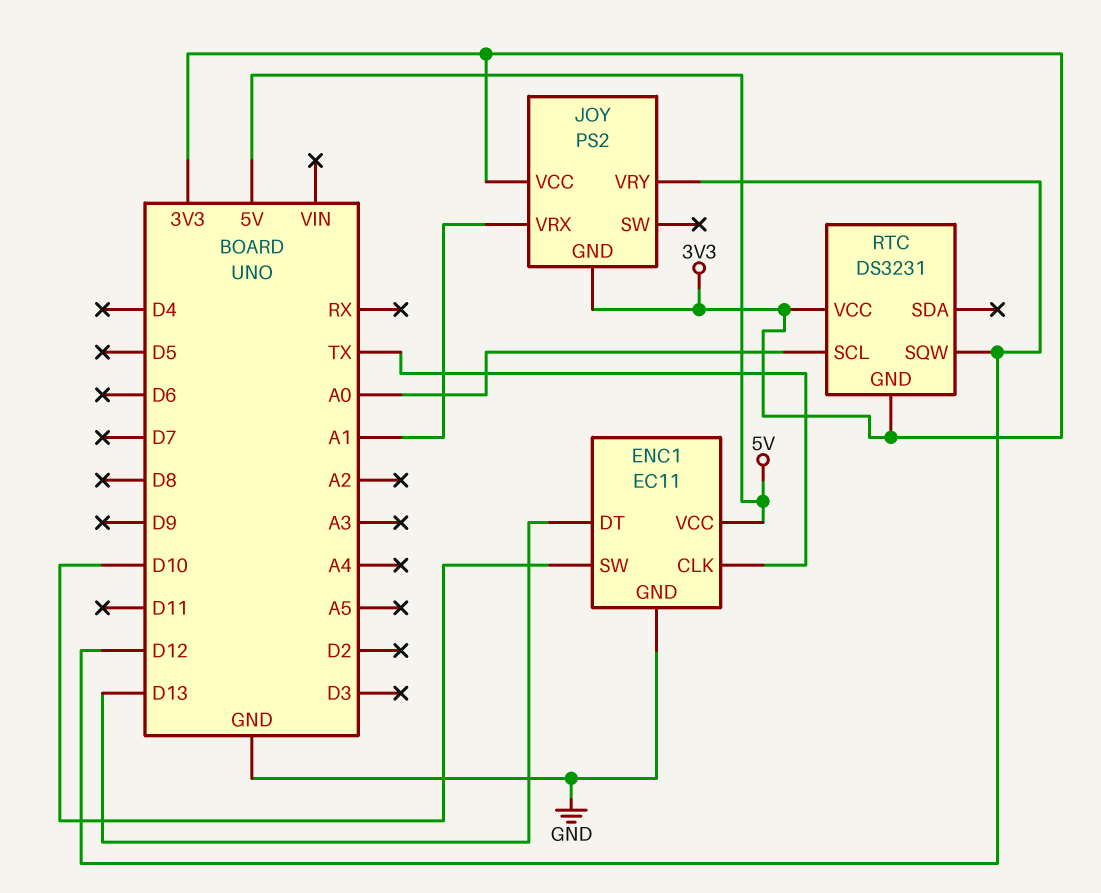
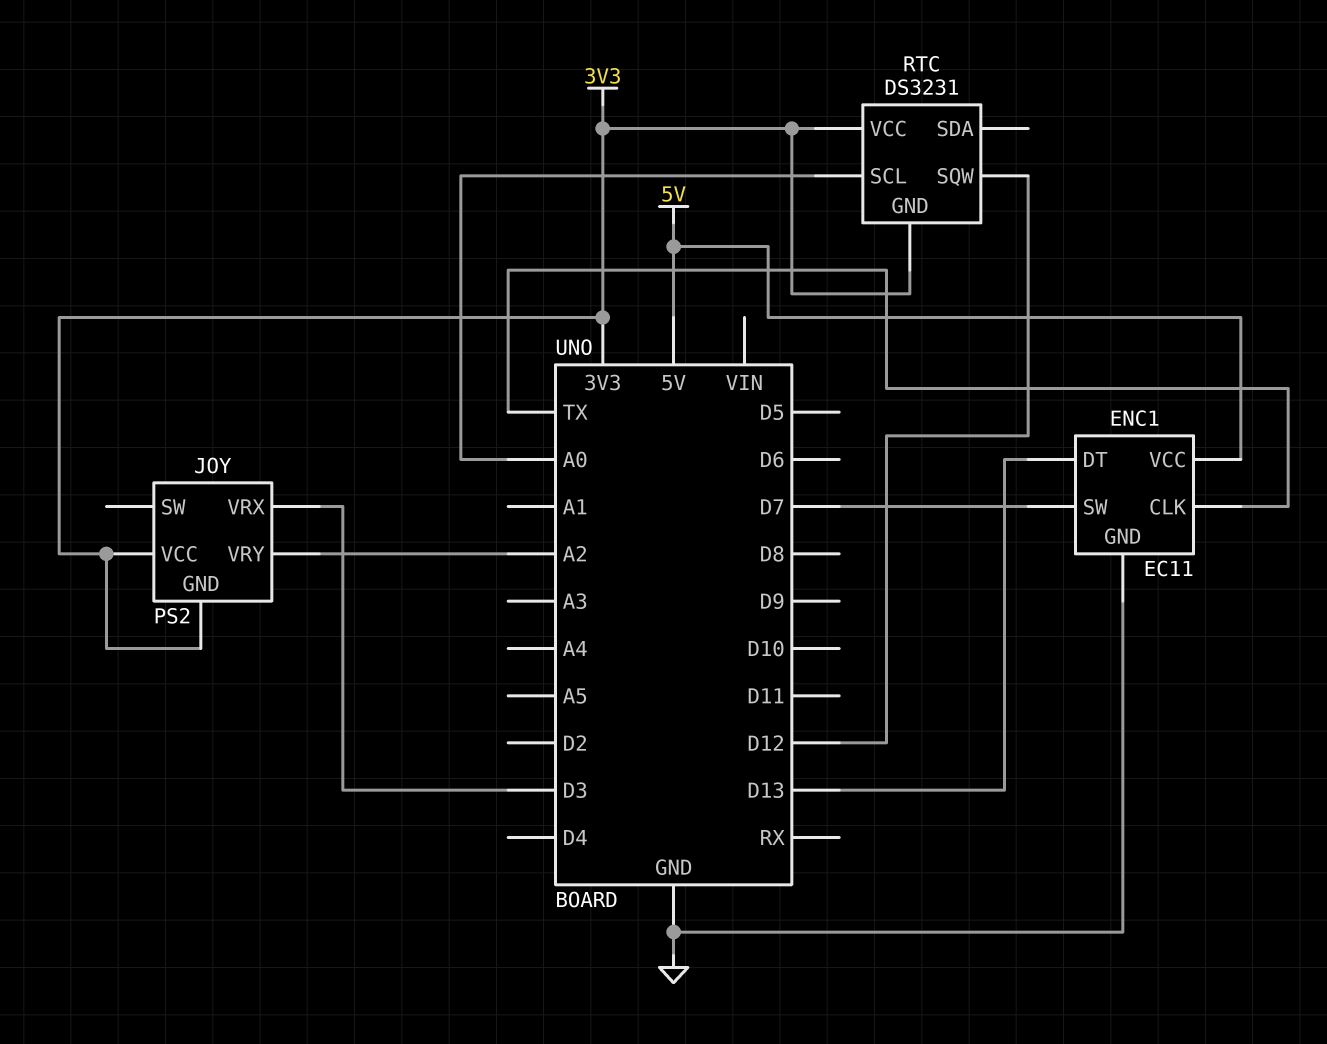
ENC1 pin SW: D10 -> D7
JOY pin VRX: A1 -> D3
JOY pin VRY: D12 -> A2

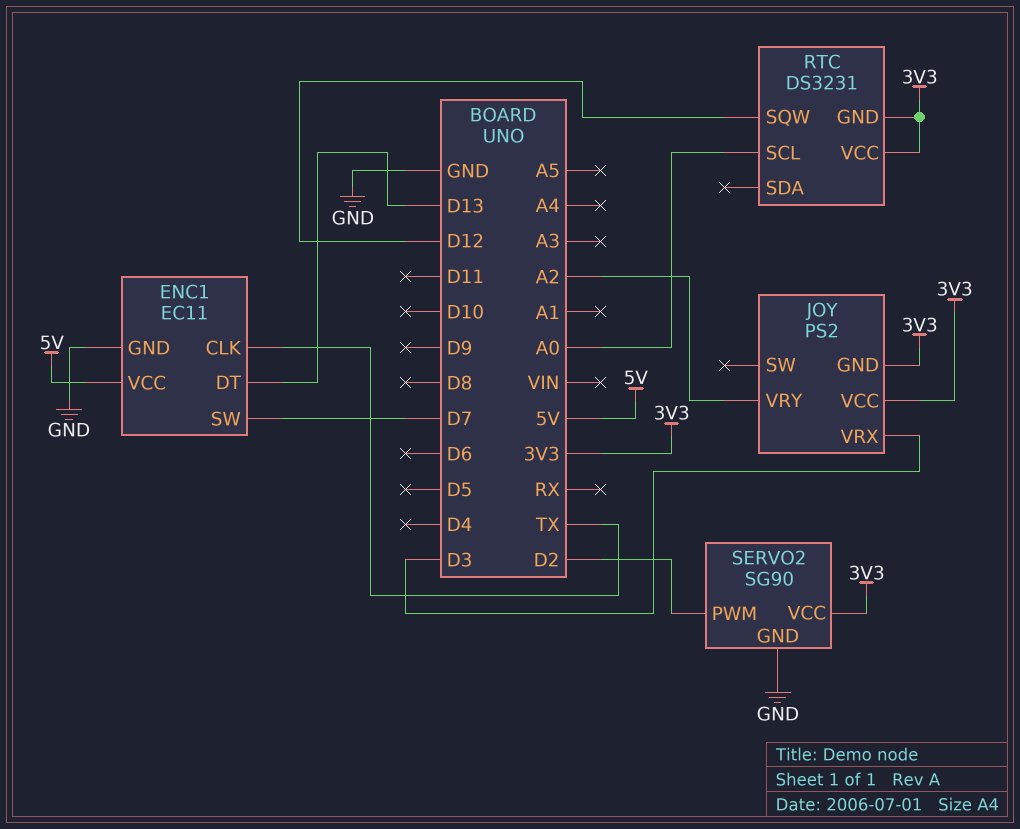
SERVO2: none -> SG90
SERVO2 pin GND: none -> GND
SERVO2 pin PWM: none -> D2
SERVO2 pin VCC: none -> 3V3

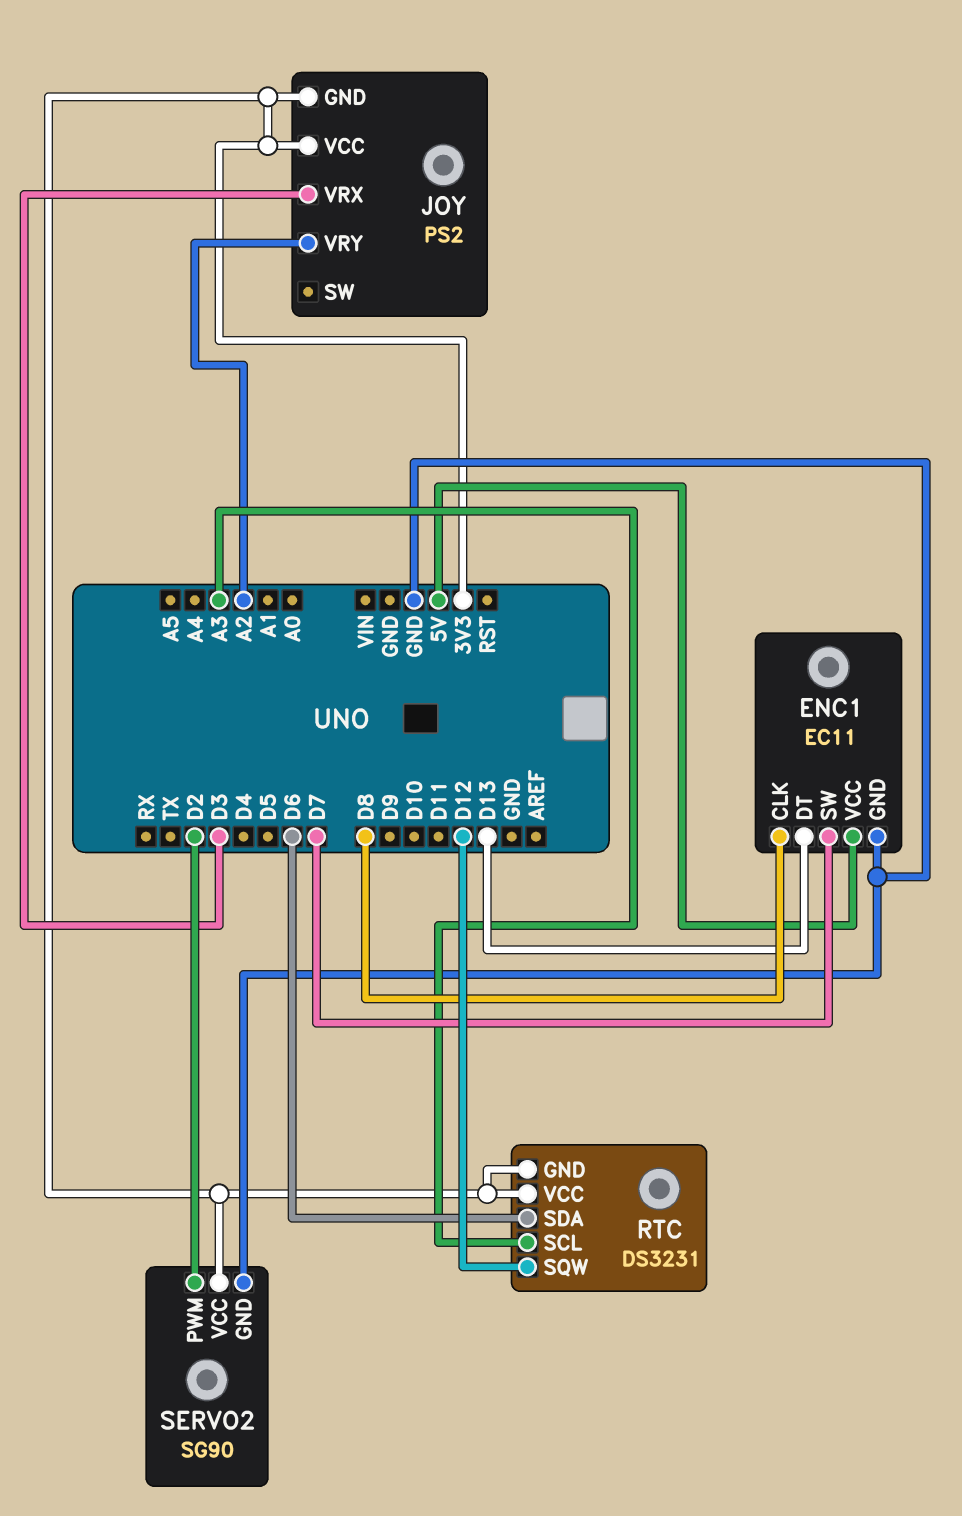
ENC1 pin CLK: TX -> D8
RTC pin SCL: A0 -> A3
RTC pin SDA: none -> D6

